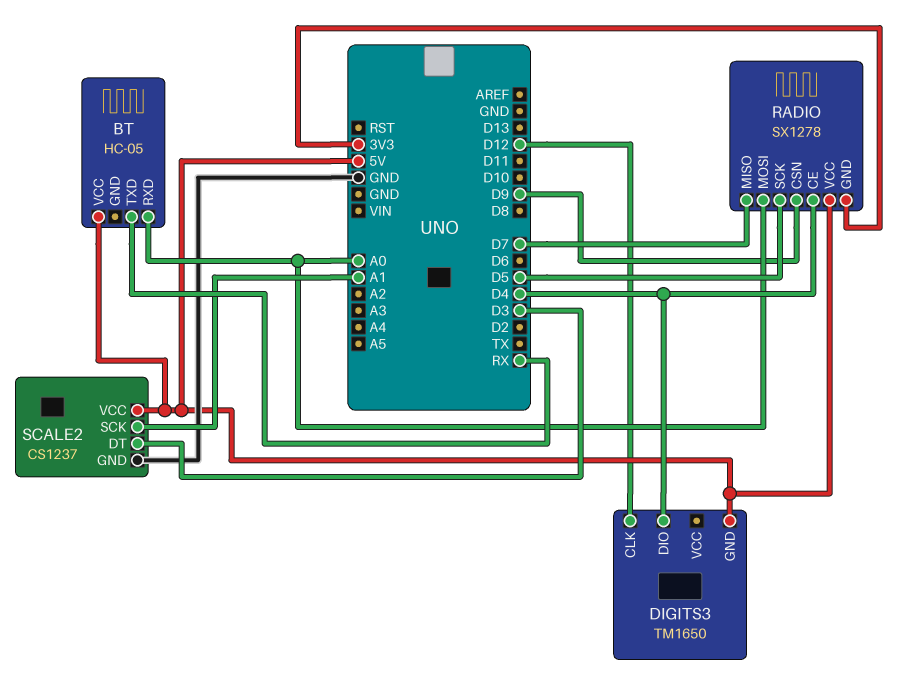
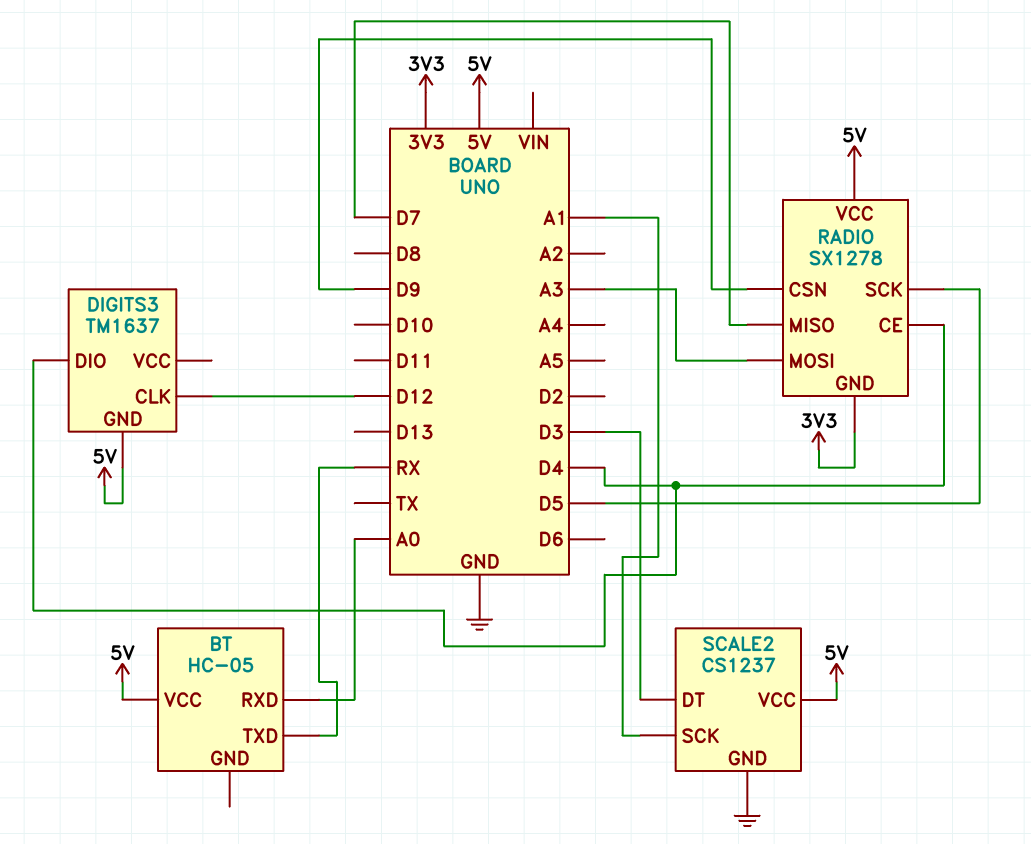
DIGITS3: TM1650 -> TM1637
RADIO pin MOSI: A0 -> A3

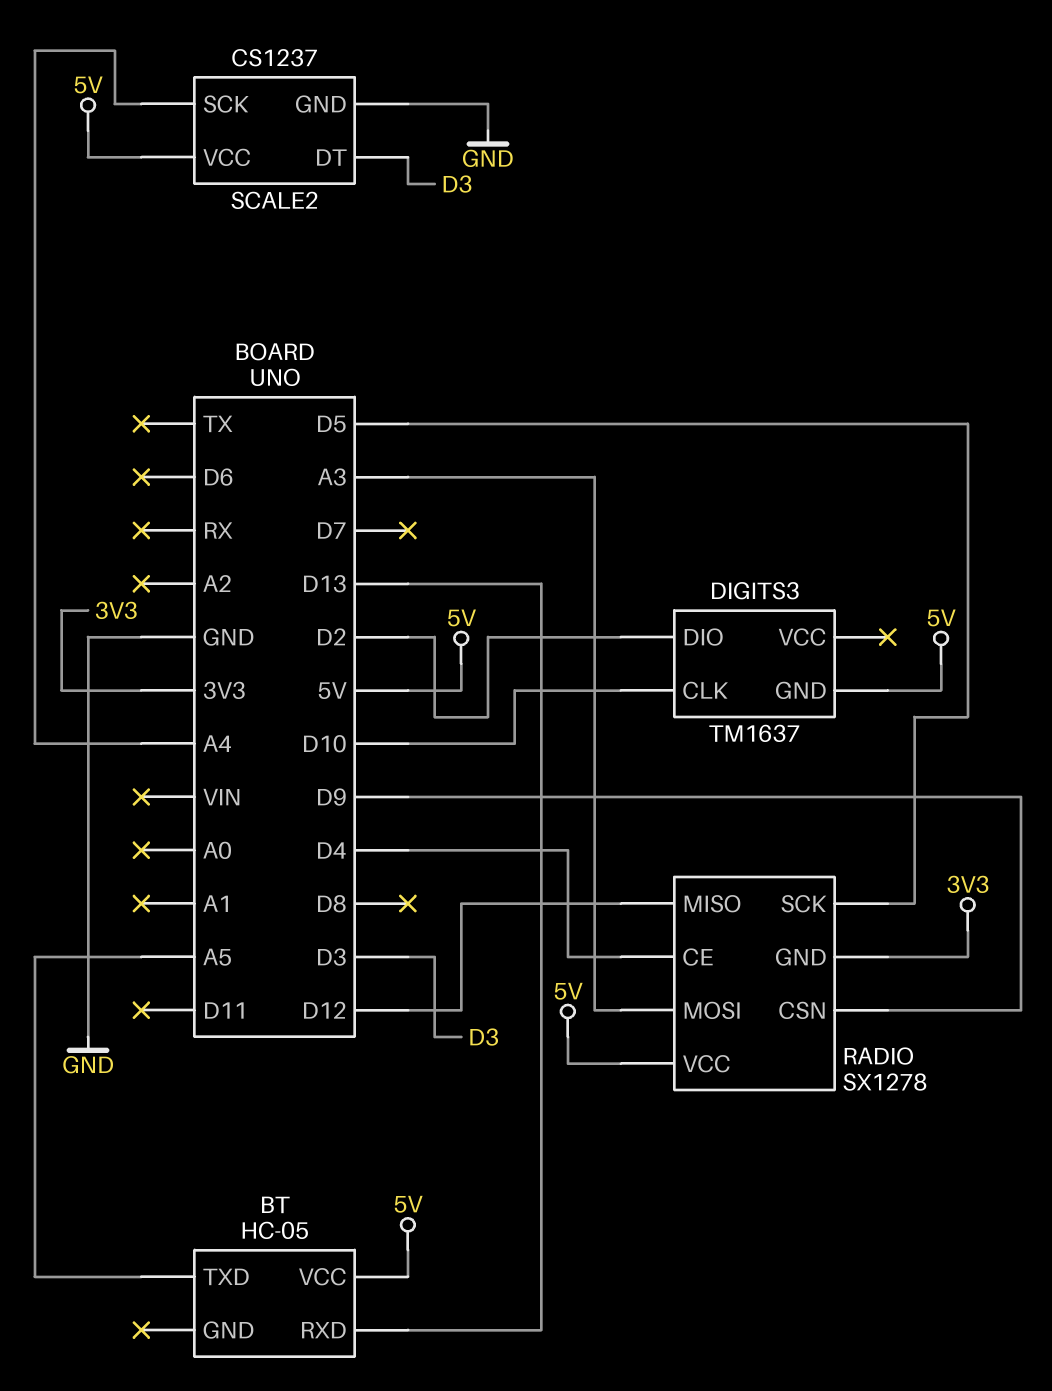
BT pin RXD: A0 -> D13
BT pin TXD: RX -> A5
DIGITS3 pin CLK: D12 -> D10
DIGITS3 pin DIO: D4 -> D2
RADIO pin MISO: D7 -> D12
SCALE2 pin SCK: A1 -> A4

